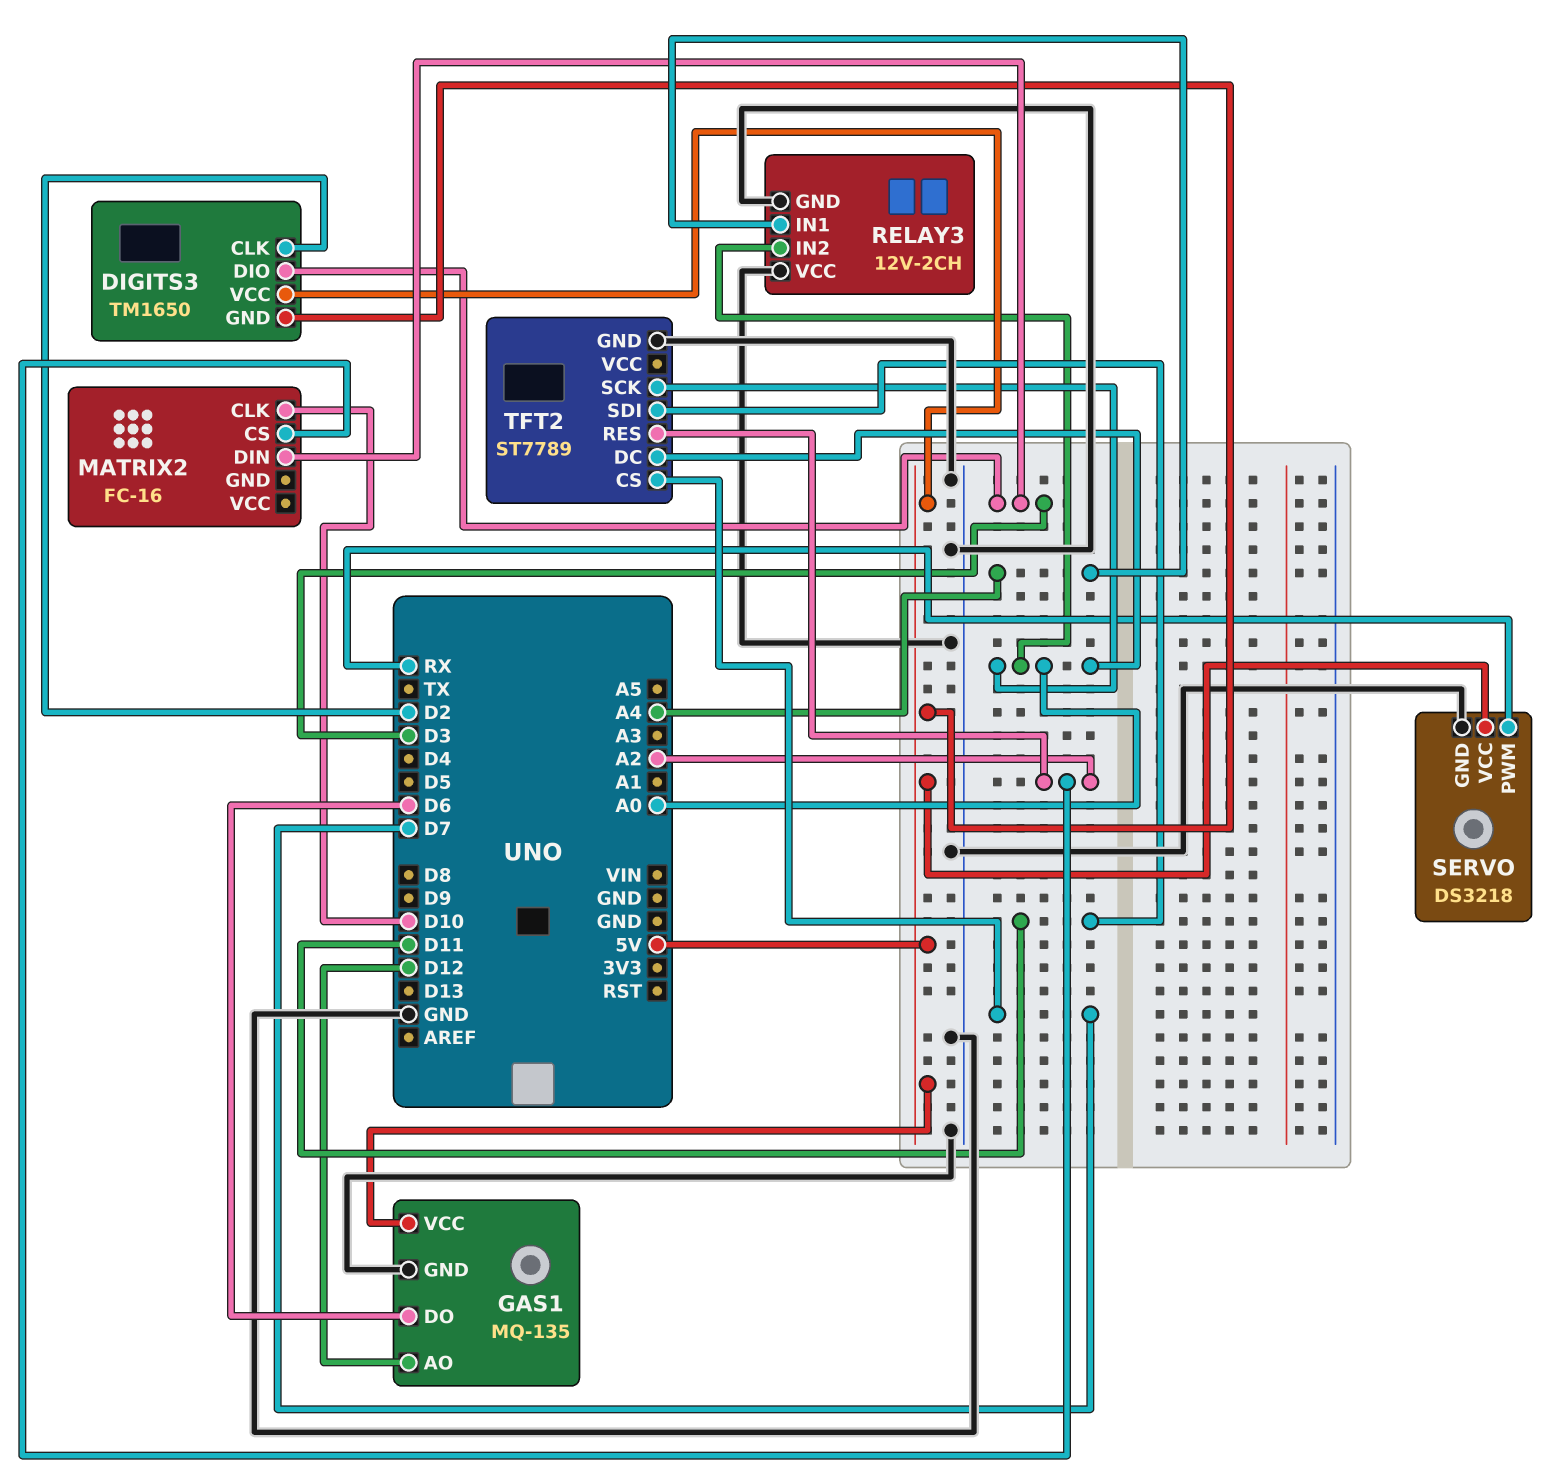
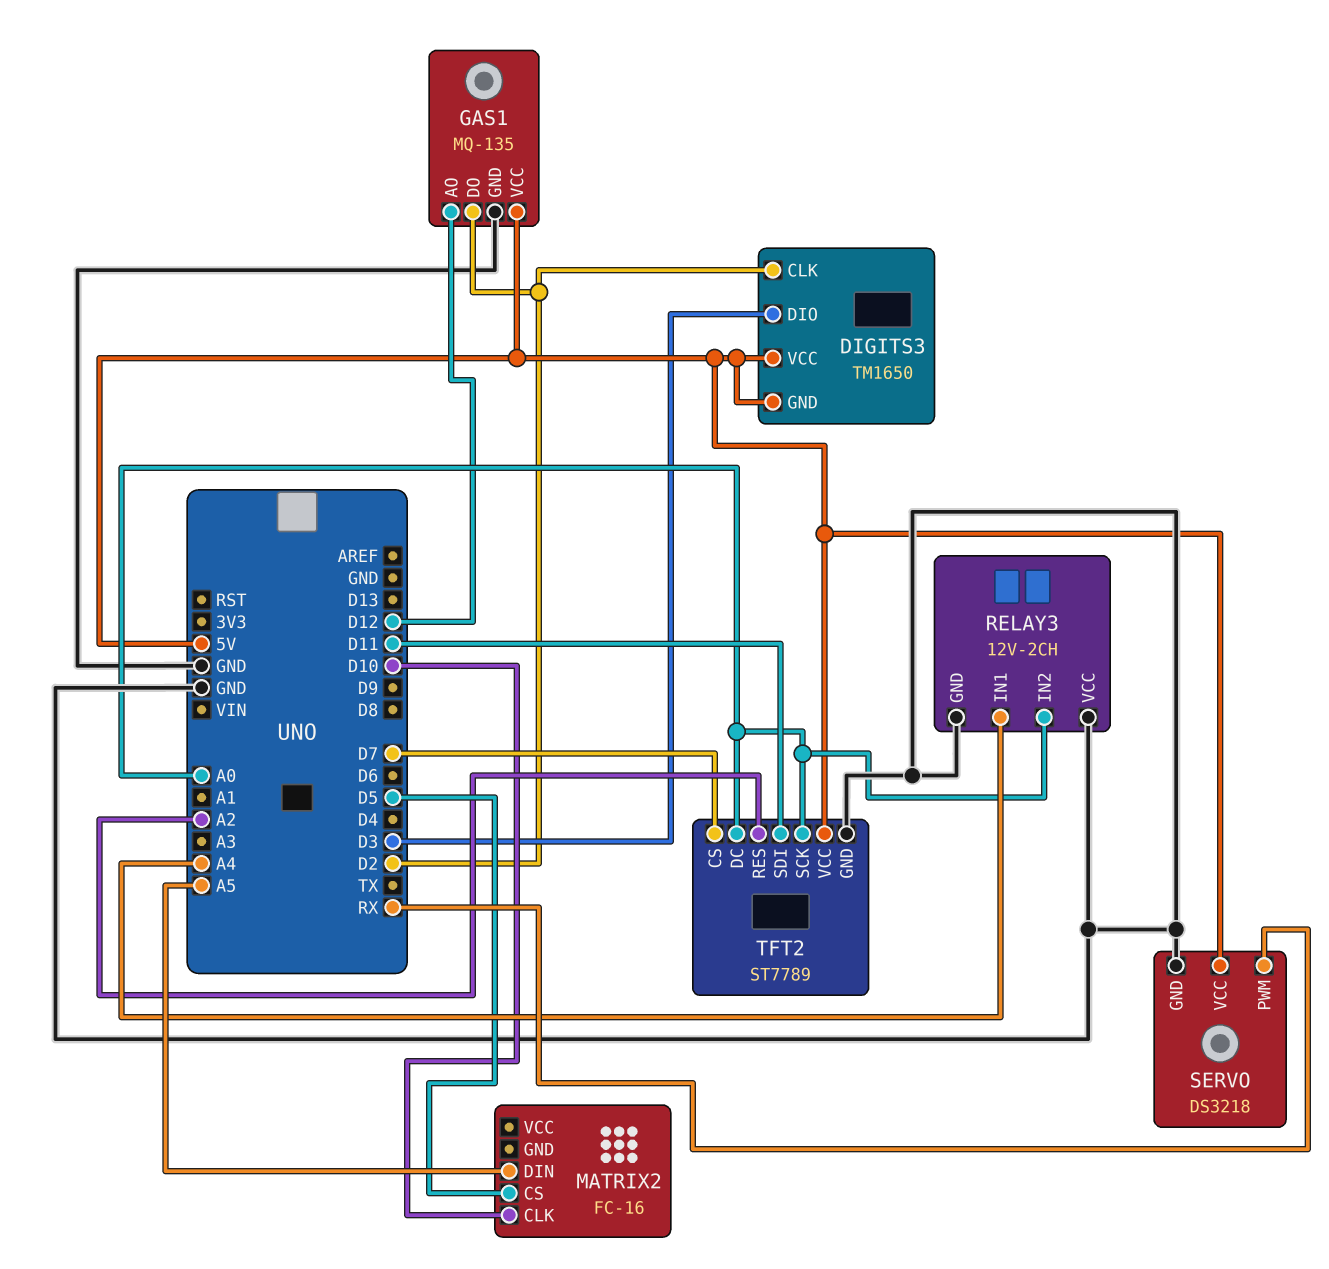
GAS1 pin DO: D6 -> D2
MATRIX2 pin CS: A2 -> D5
MATRIX2 pin DIN: D3 -> A5
TFT2 pin VCC: none -> 5V

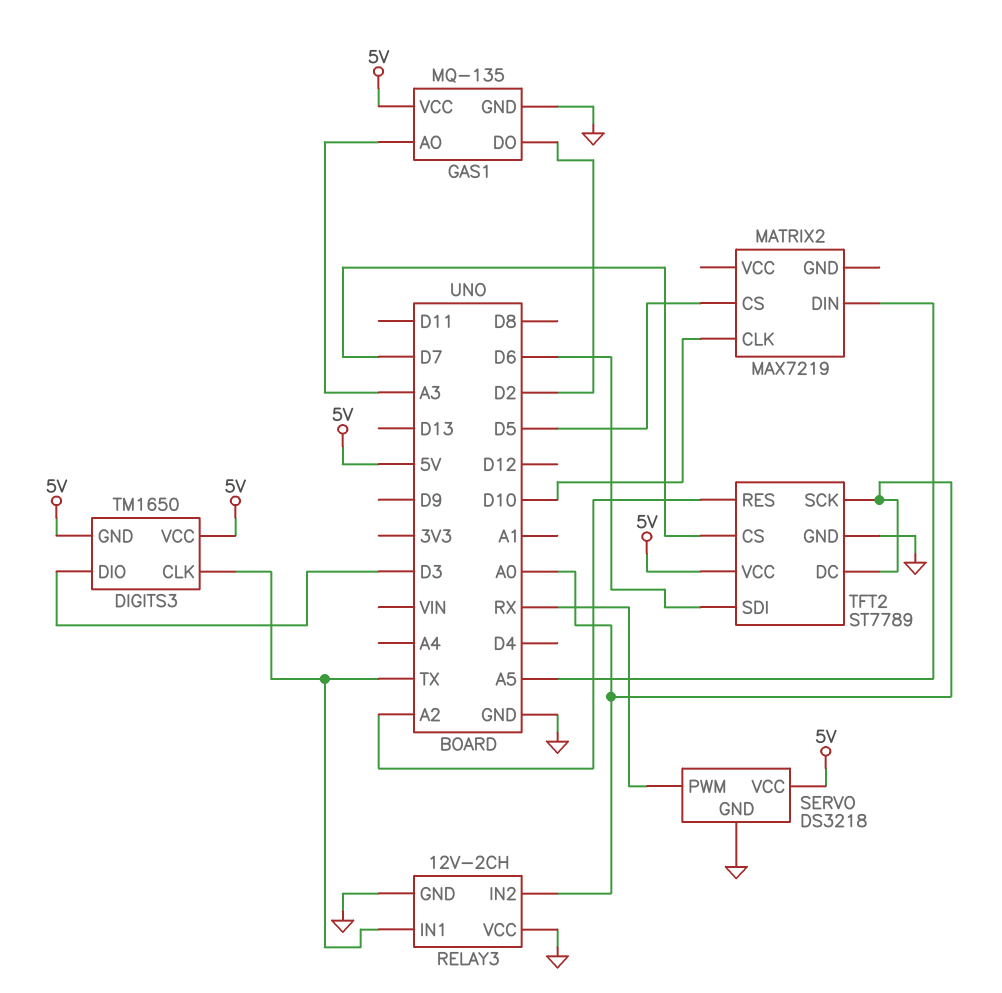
DIGITS3 pin CLK: D2 -> TX
GAS1 pin AO: D12 -> A3
MATRIX2: FC-16 -> MAX7219
RELAY3 pin IN1: A4 -> TX
TFT2 pin SDI: D11 -> D6

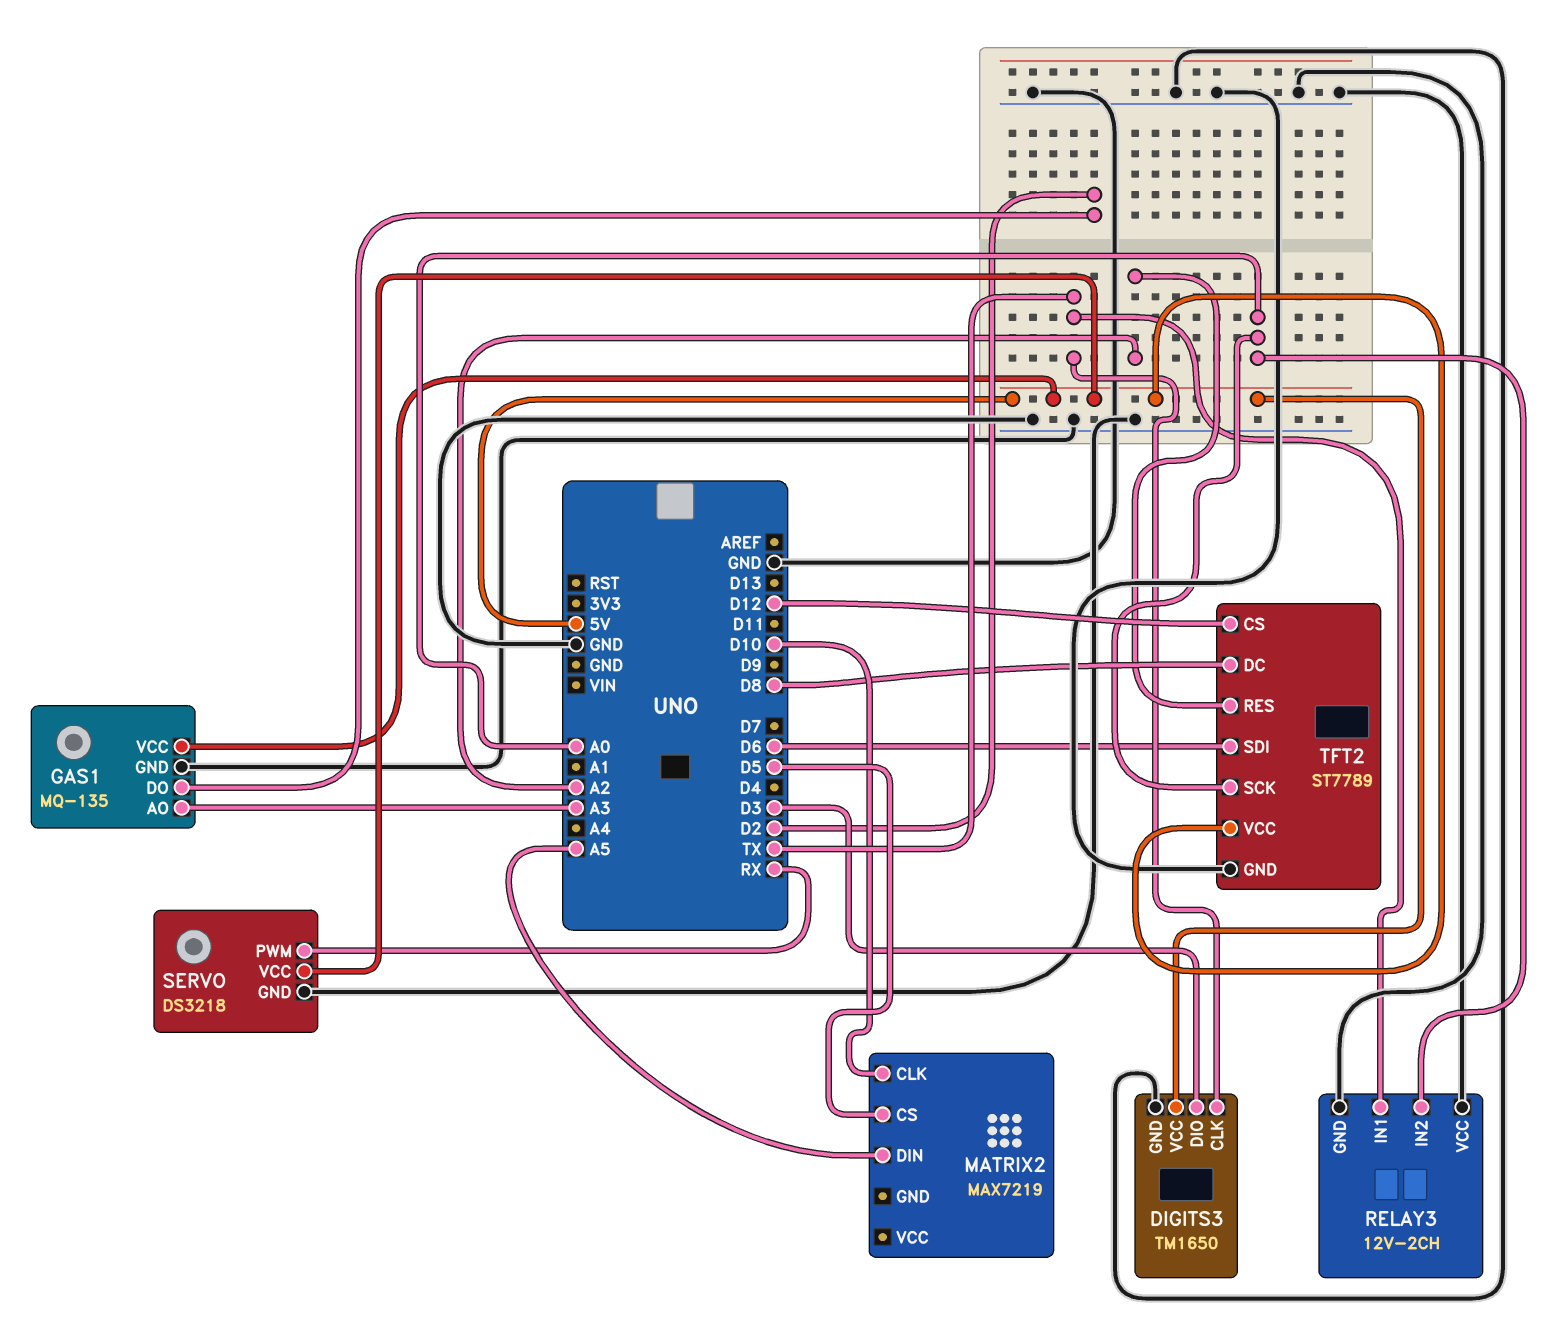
DIGITS3 pin GND: 5V -> GND
TFT2 pin CS: D7 -> D12
TFT2 pin DC: A0 -> D8

